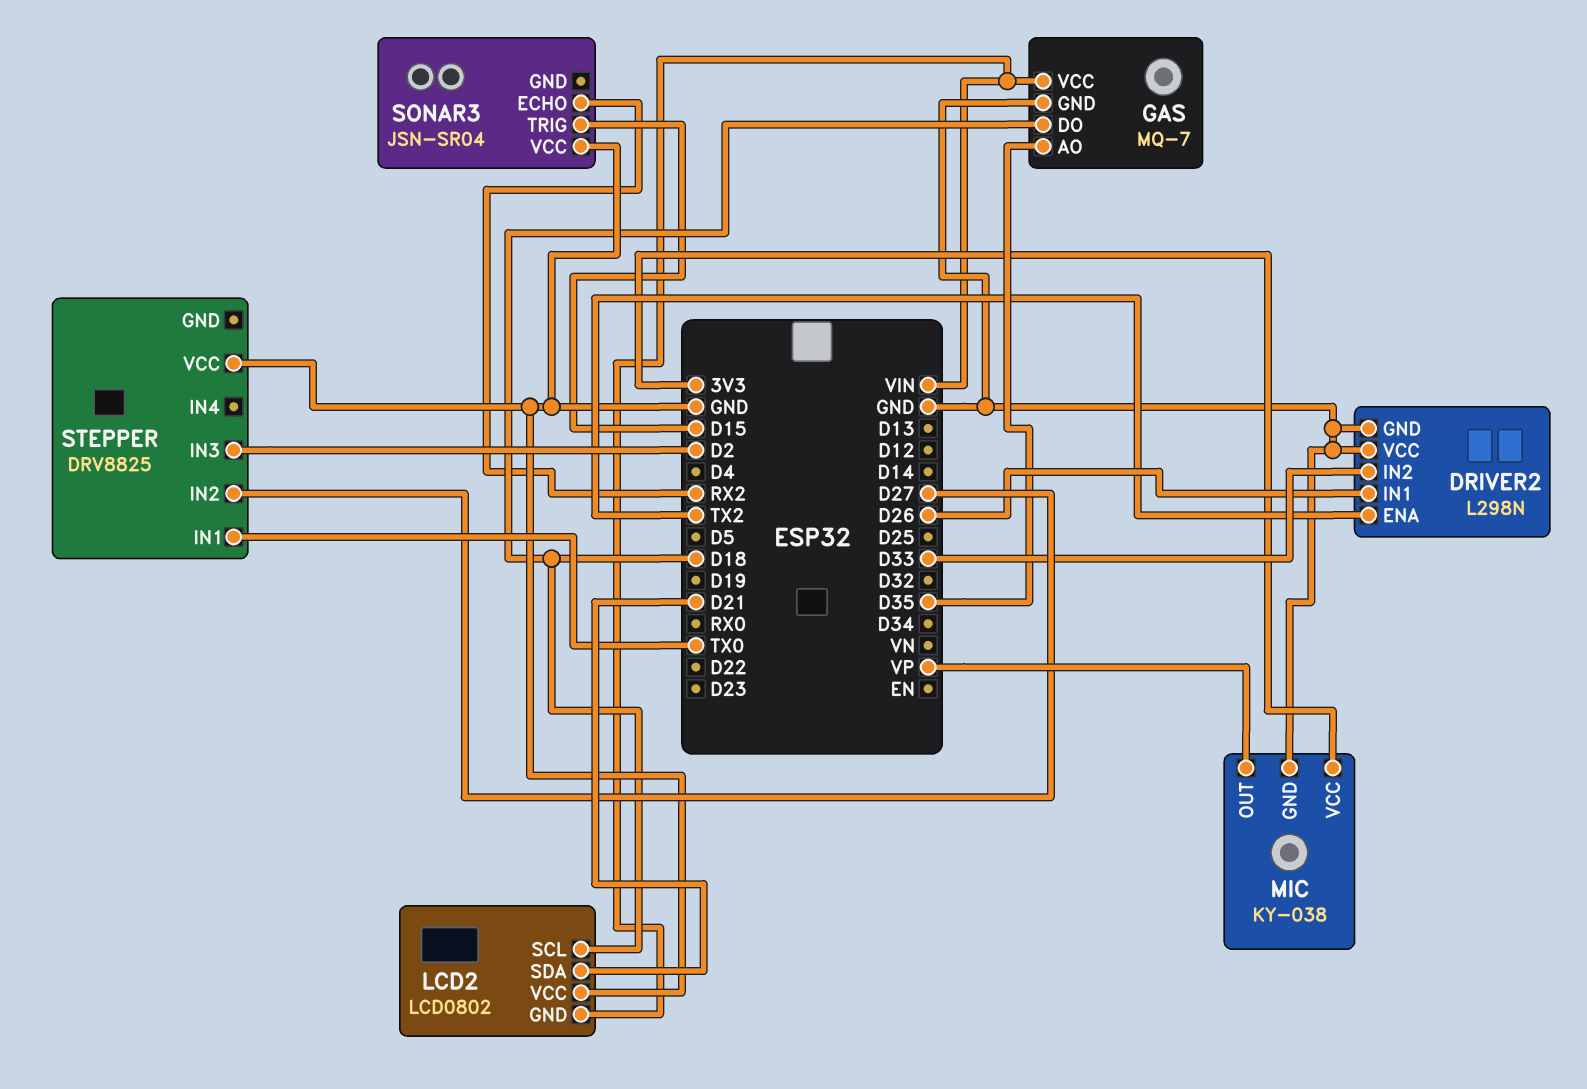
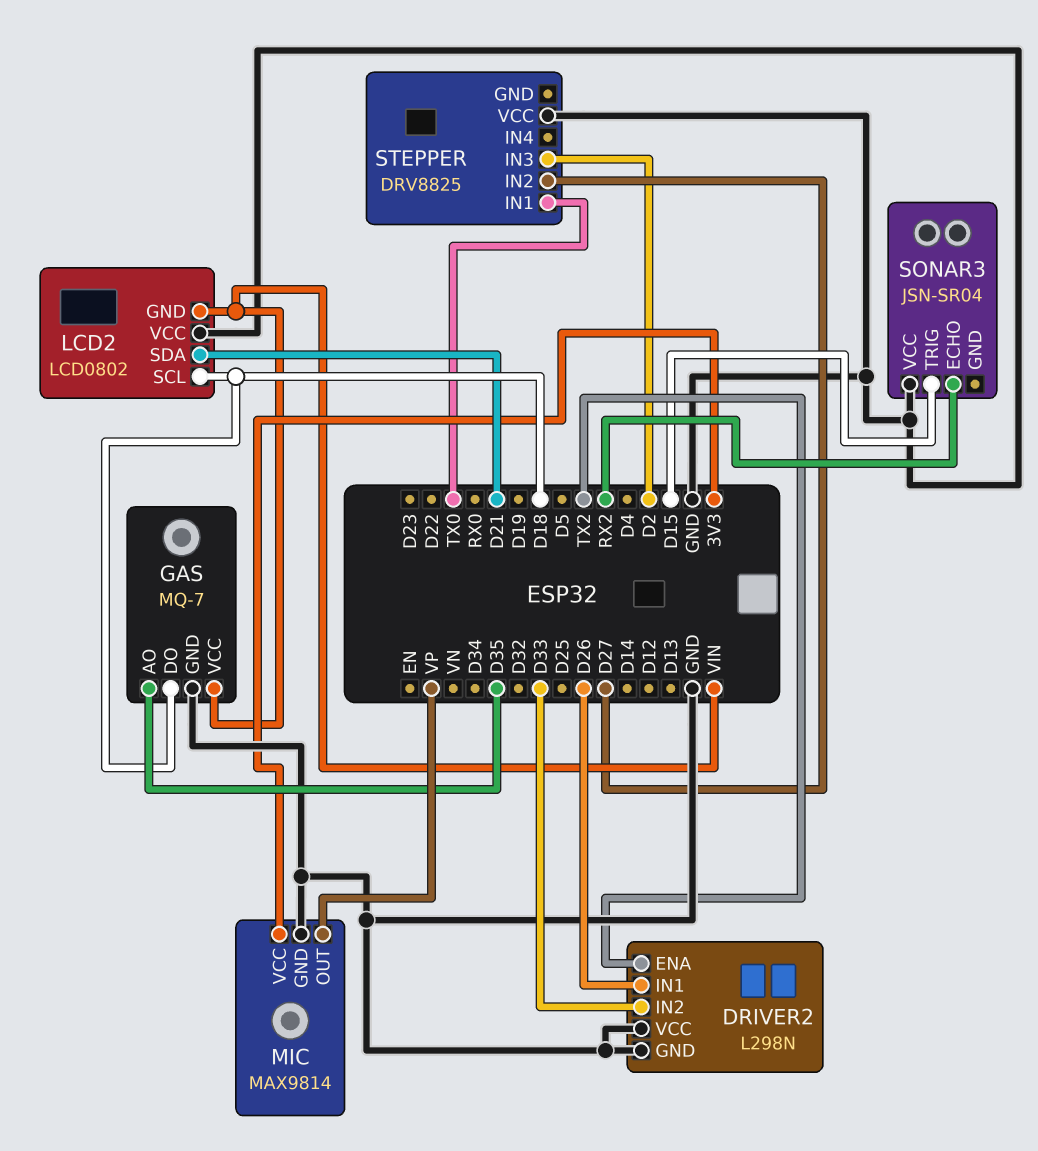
MIC: KY-038 -> MAX9814

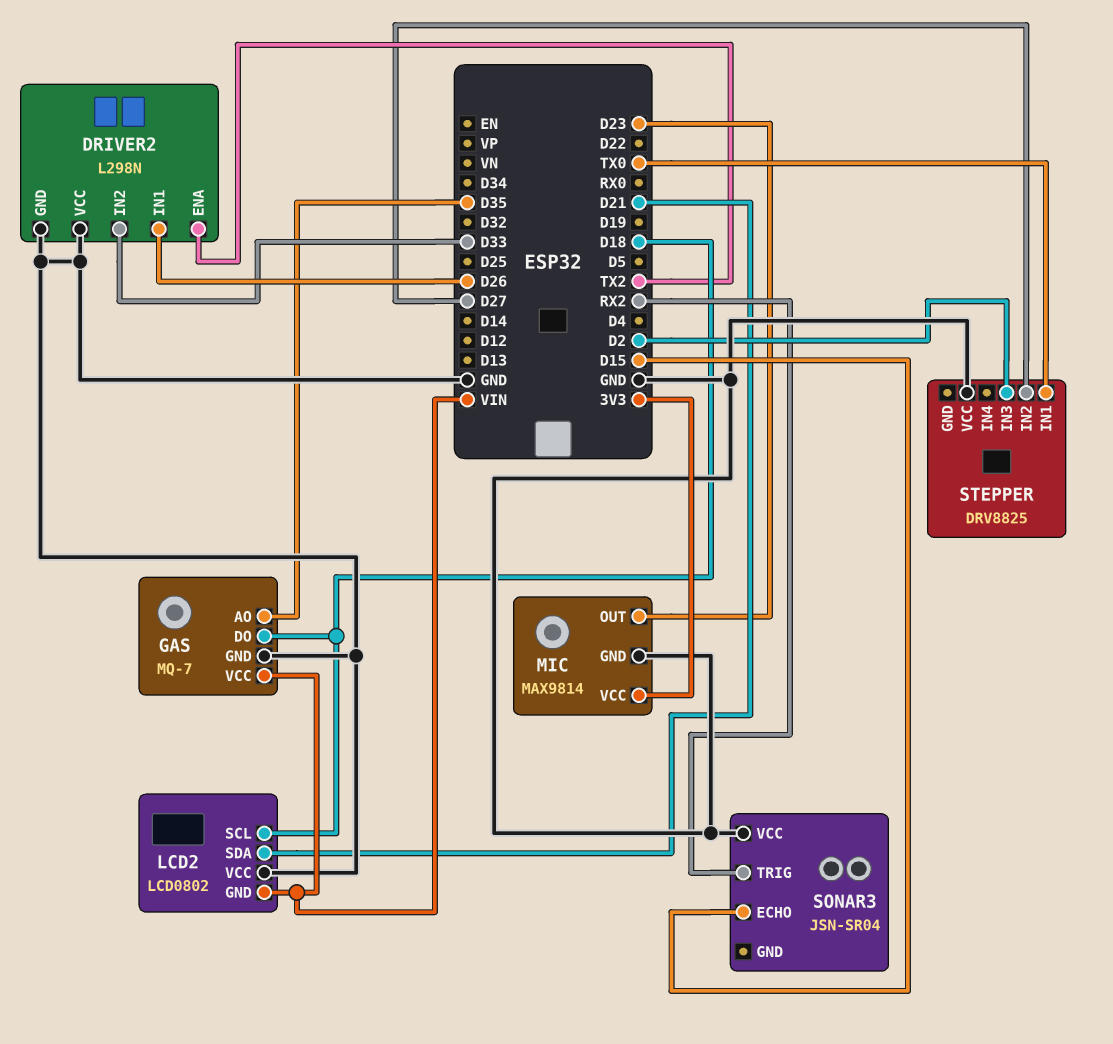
MIC pin OUT: VP -> D23
SONAR3 pin ECHO: RX2 -> D15
SONAR3 pin TRIG: D15 -> RX2

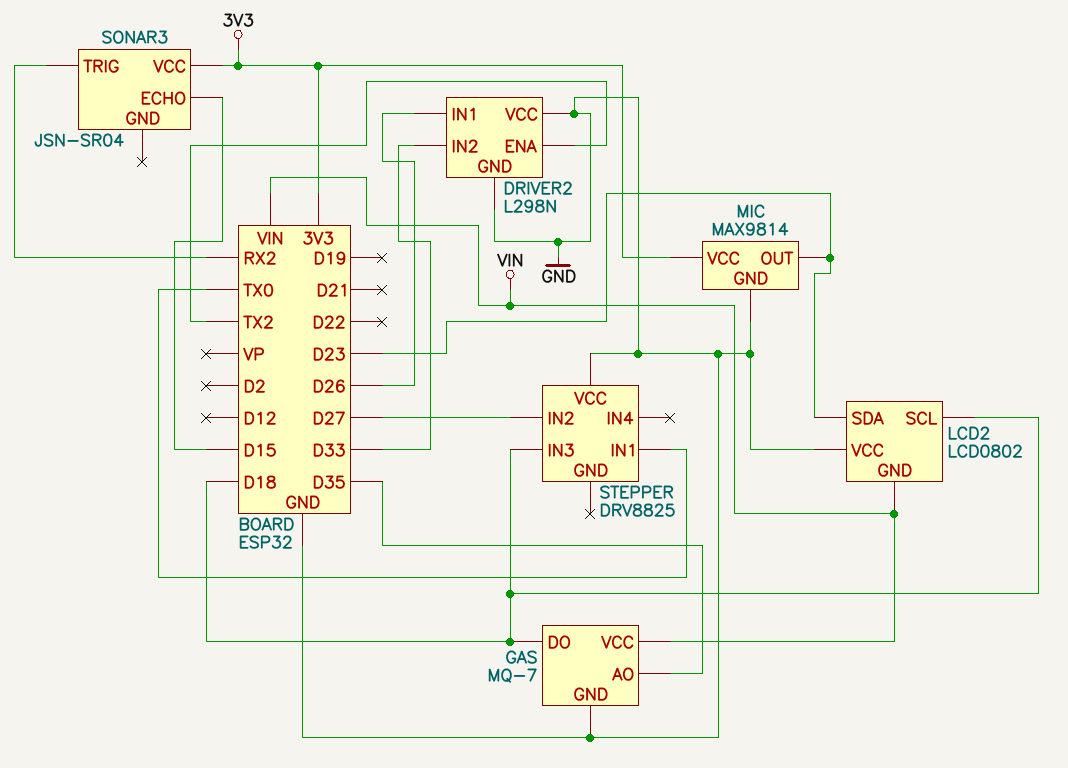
LCD2 pin SDA: D21 -> D23
SONAR3 pin VCC: GND -> 3V3
STEPPER pin IN3: D2 -> D18

